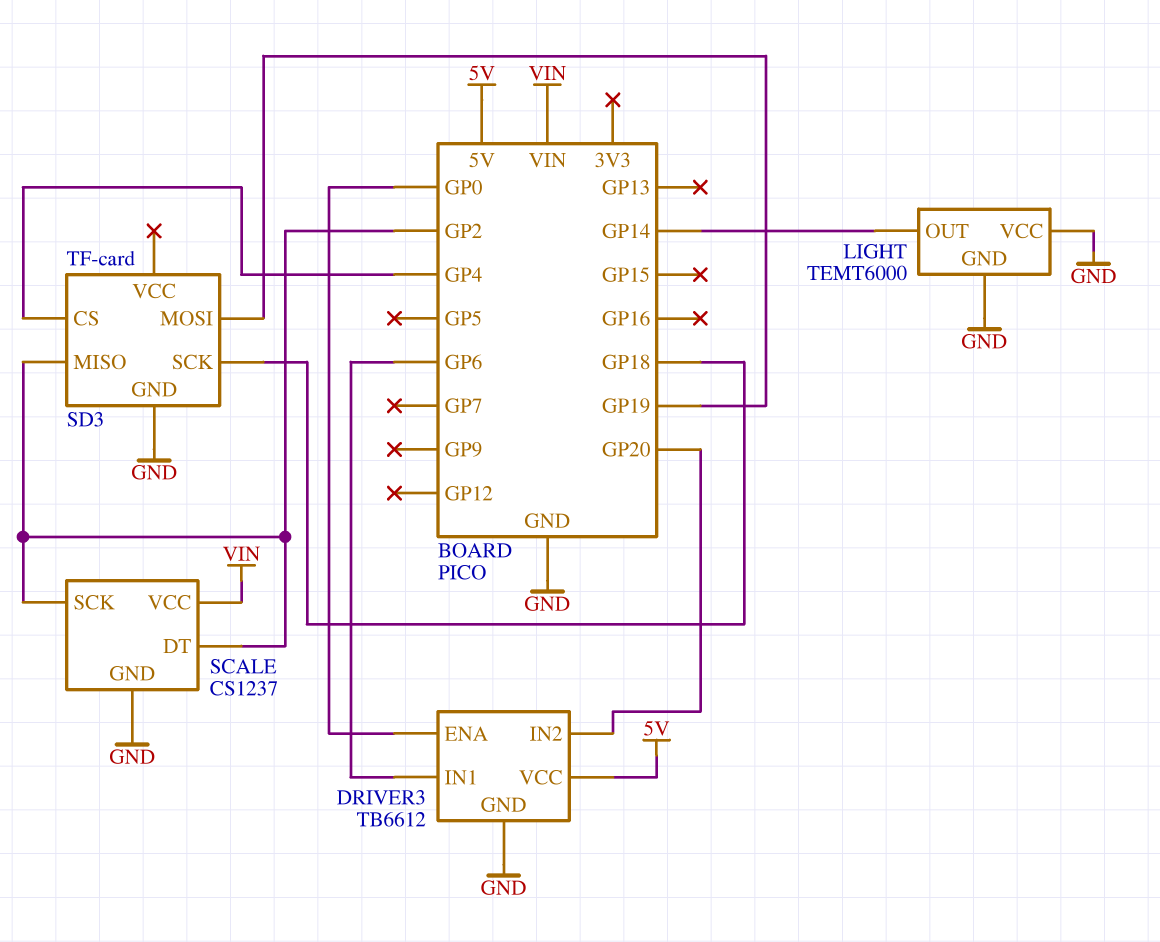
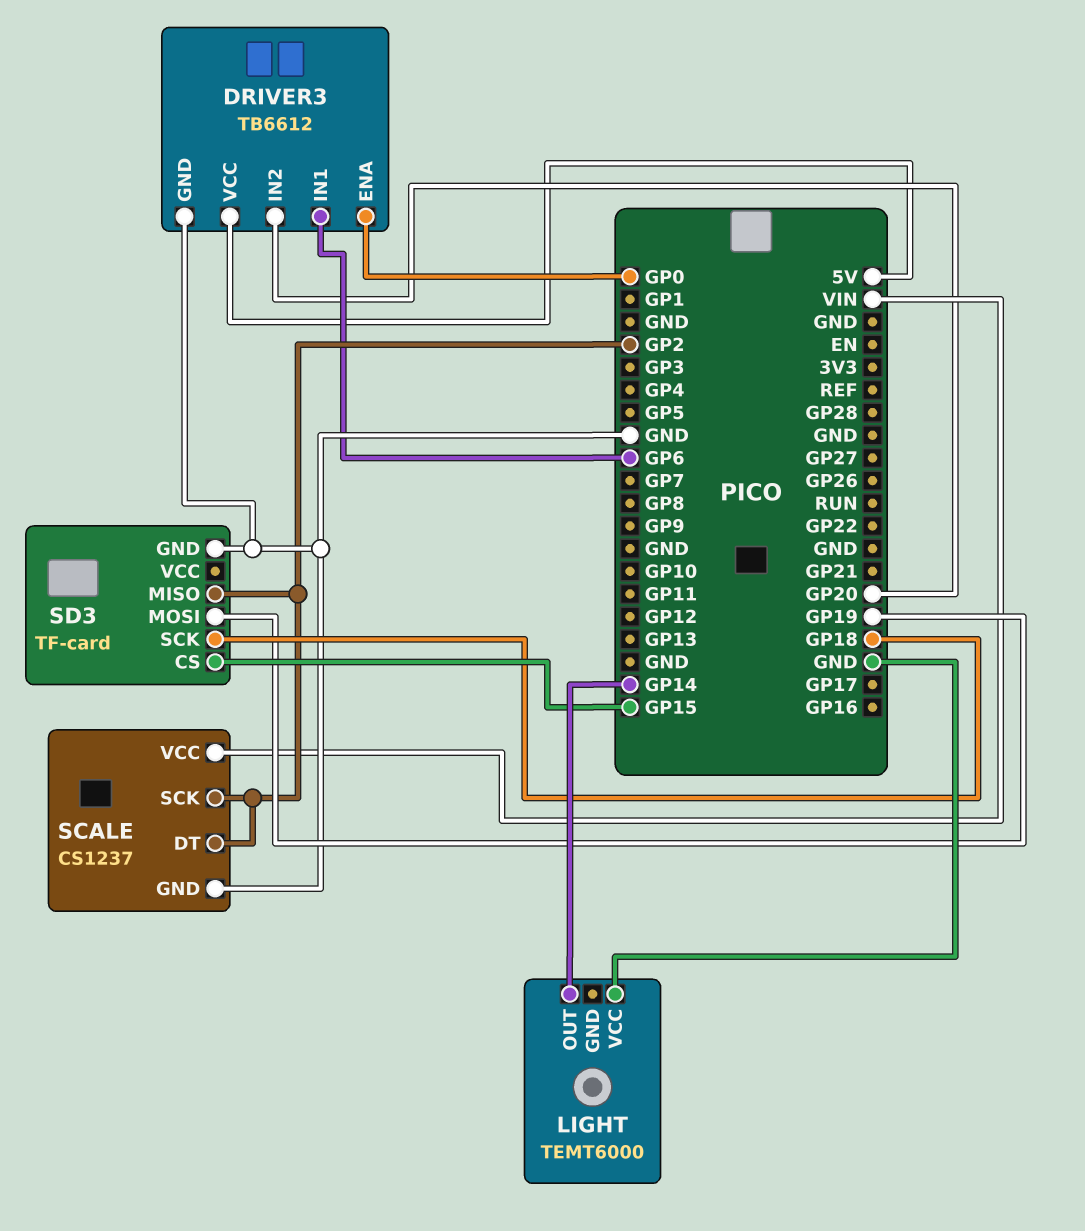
LIGHT pin GND: GND -> none
SD3 pin CS: GP4 -> GP15

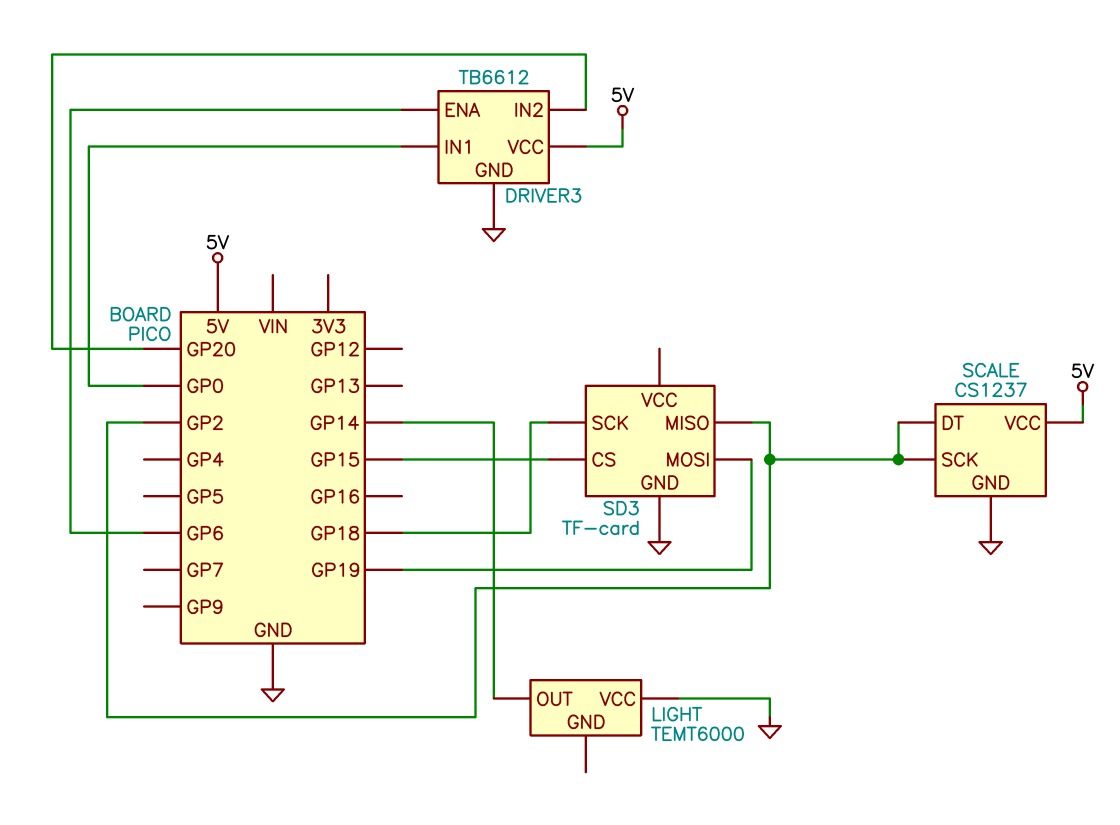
DRIVER3 pin ENA: GP0 -> GP6
DRIVER3 pin IN1: GP6 -> GP0
SCALE pin VCC: VIN -> 5V

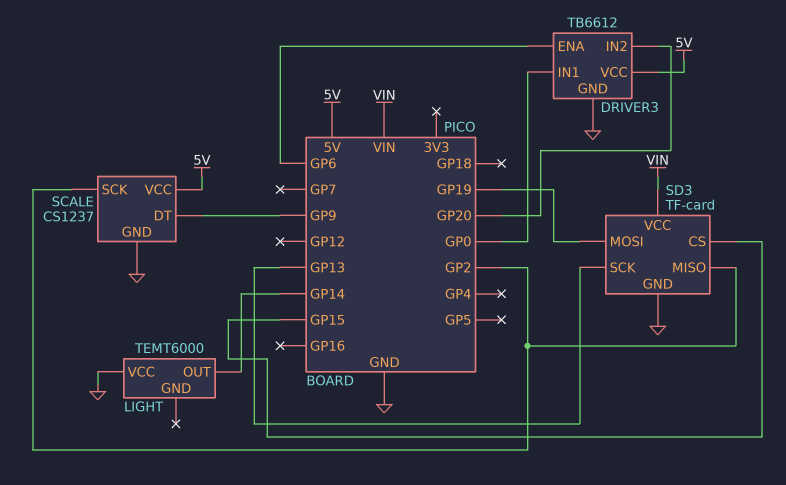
SCALE pin DT: GP2 -> GP9
SD3 pin SCK: GP18 -> GP13
SD3 pin VCC: none -> VIN

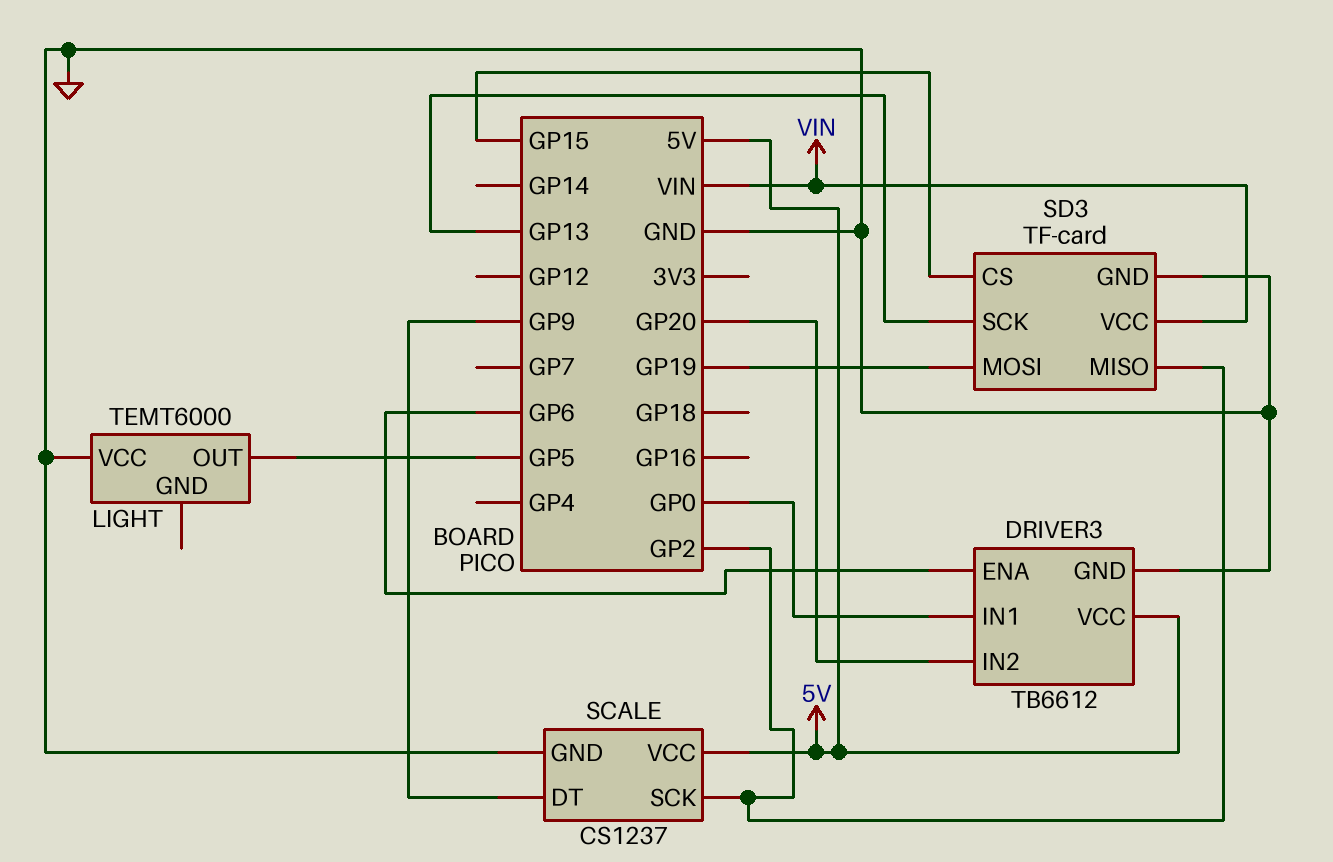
LIGHT pin OUT: GP14 -> GP5

